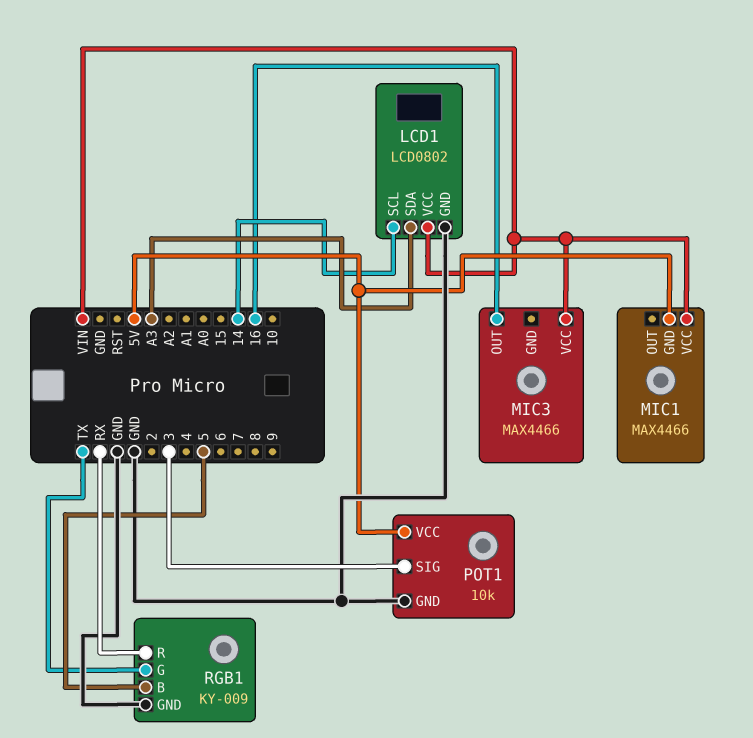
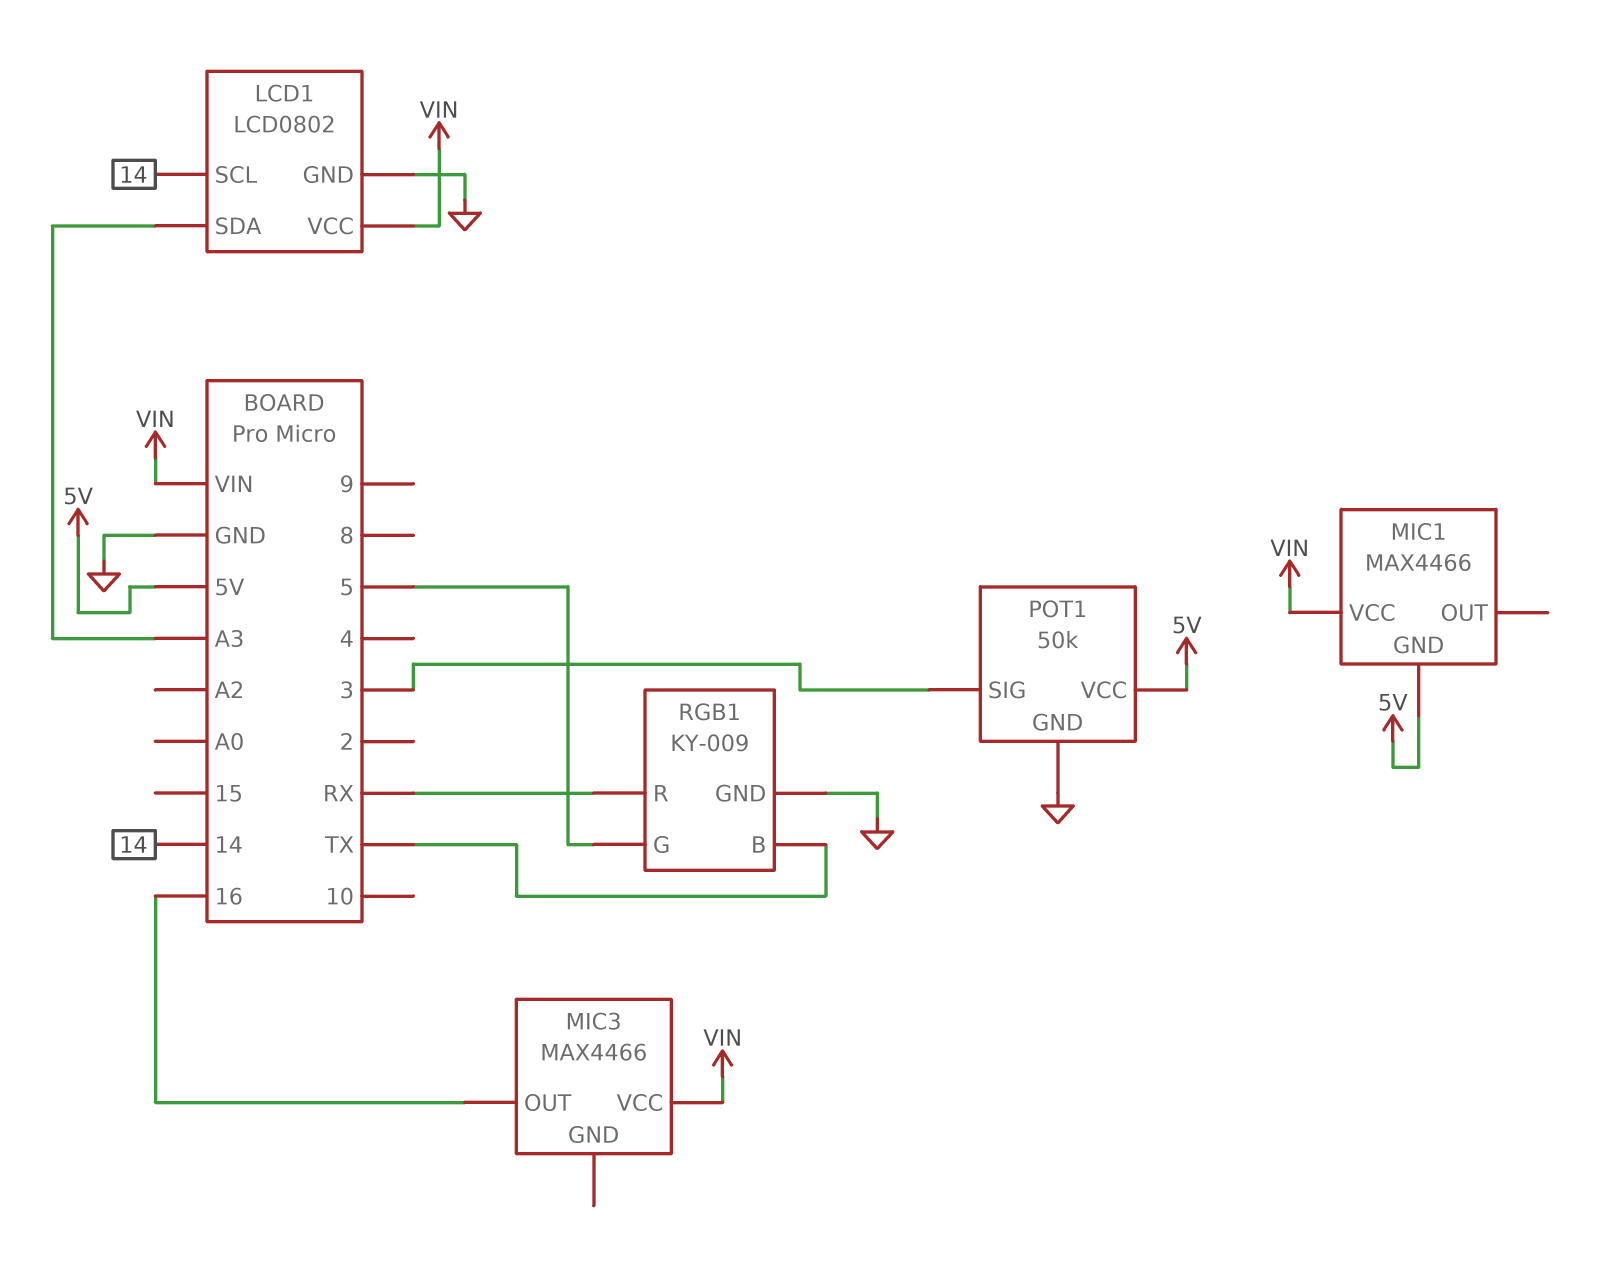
POT1: 10k -> 50k
RGB1 pin B: 5 -> TX
RGB1 pin G: TX -> 5

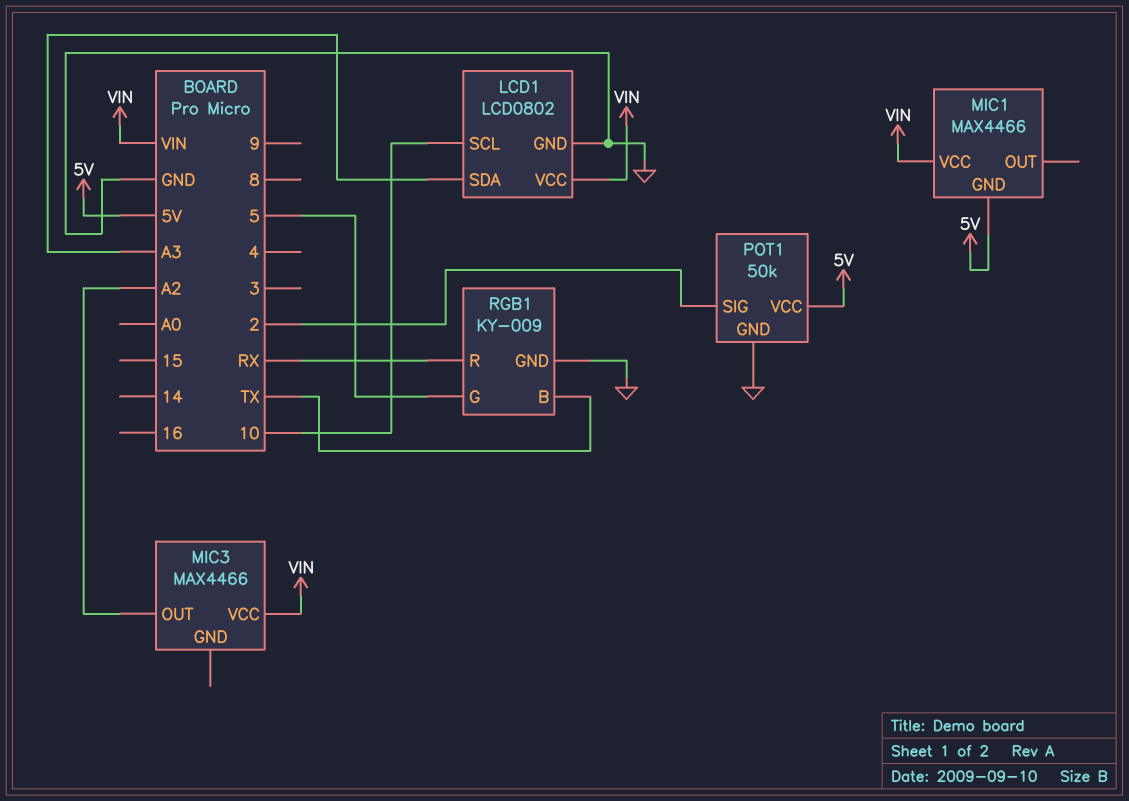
LCD1 pin SCL: 14 -> 10
MIC3 pin OUT: 16 -> A2
POT1 pin SIG: 3 -> 2

